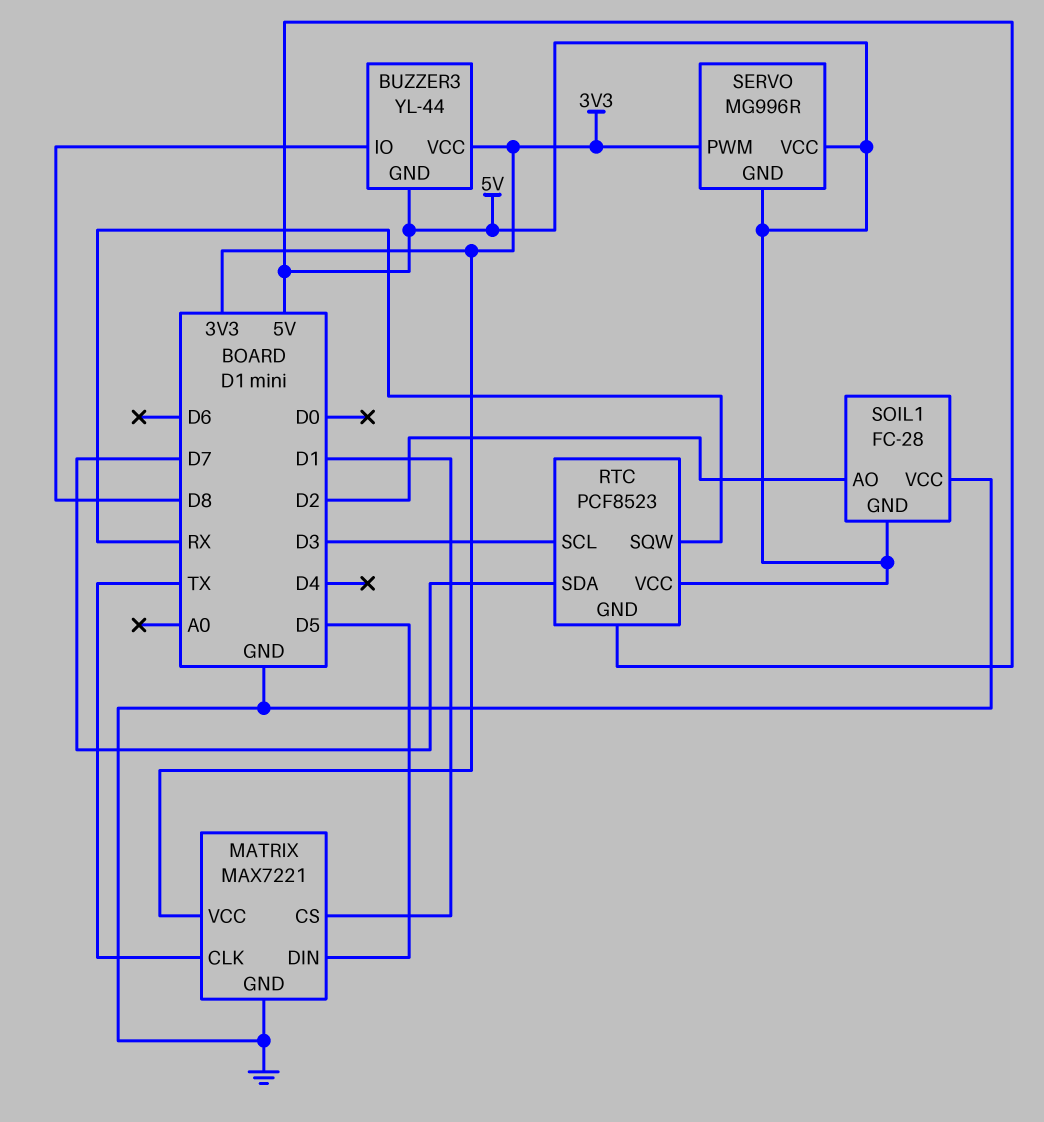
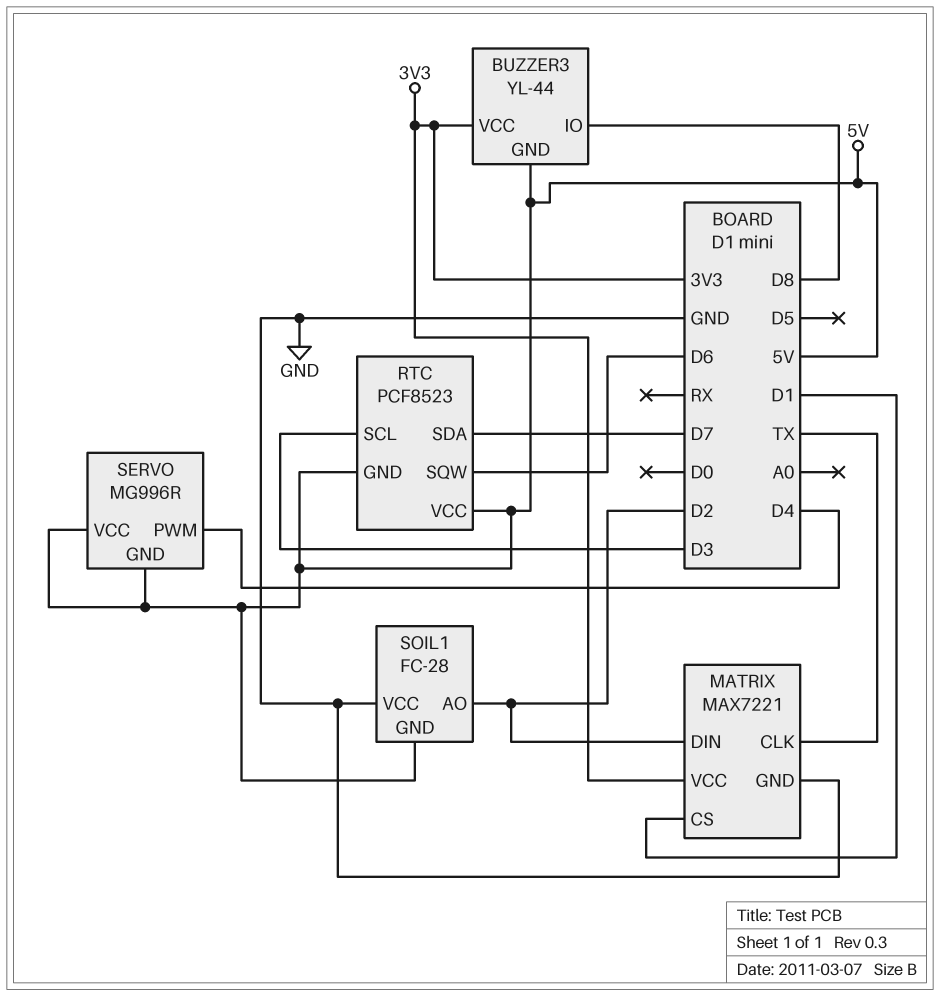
MATRIX pin DIN: D5 -> D2
RTC pin SQW: RX -> D6
SERVO pin PWM: 3V3 -> D4

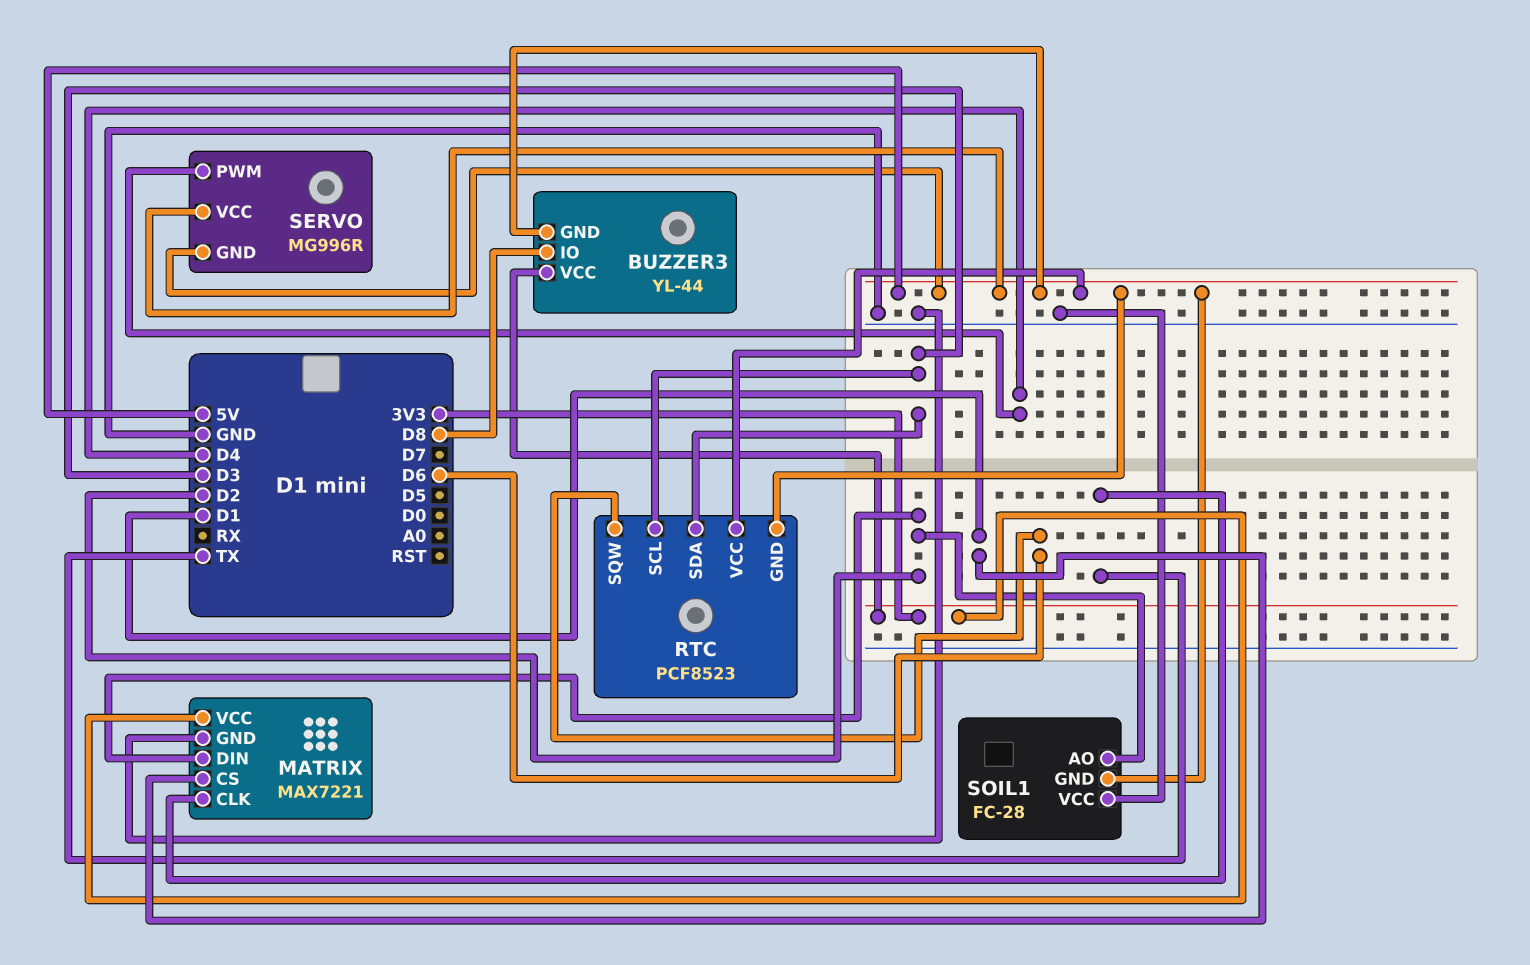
RTC pin SDA: D7 -> D3

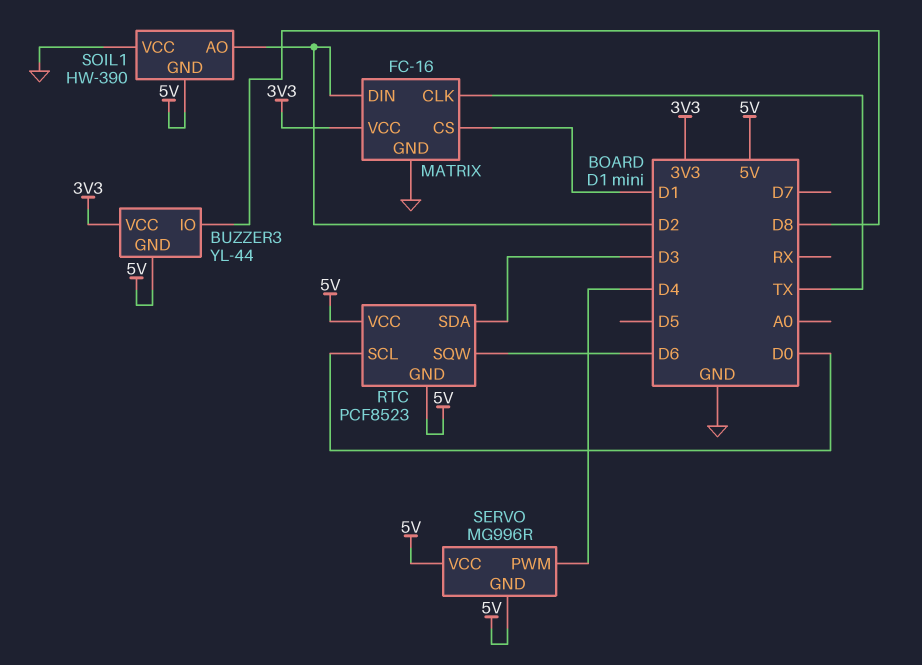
MATRIX: MAX7221 -> FC-16
RTC pin SCL: D3 -> D0
SOIL1: FC-28 -> HW-390

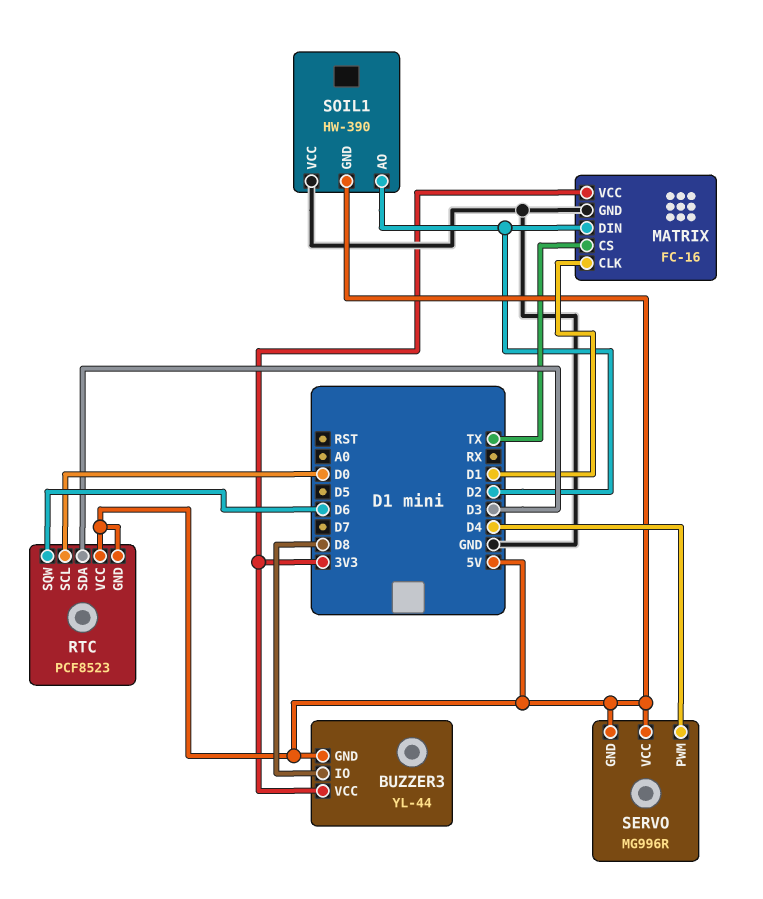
MATRIX pin CLK: TX -> D1
MATRIX pin CS: D1 -> TX

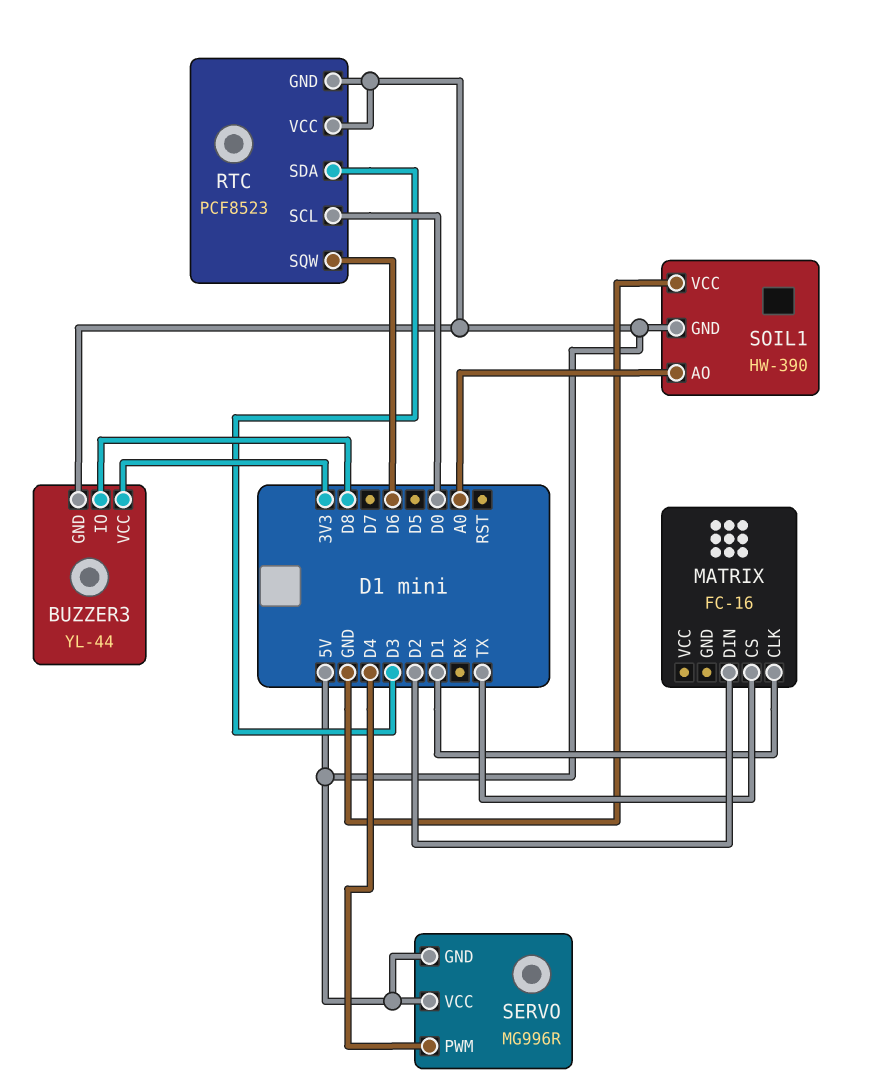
MATRIX pin GND: GND -> none
MATRIX pin VCC: 3V3 -> none
SOIL1 pin AO: D2 -> A0

